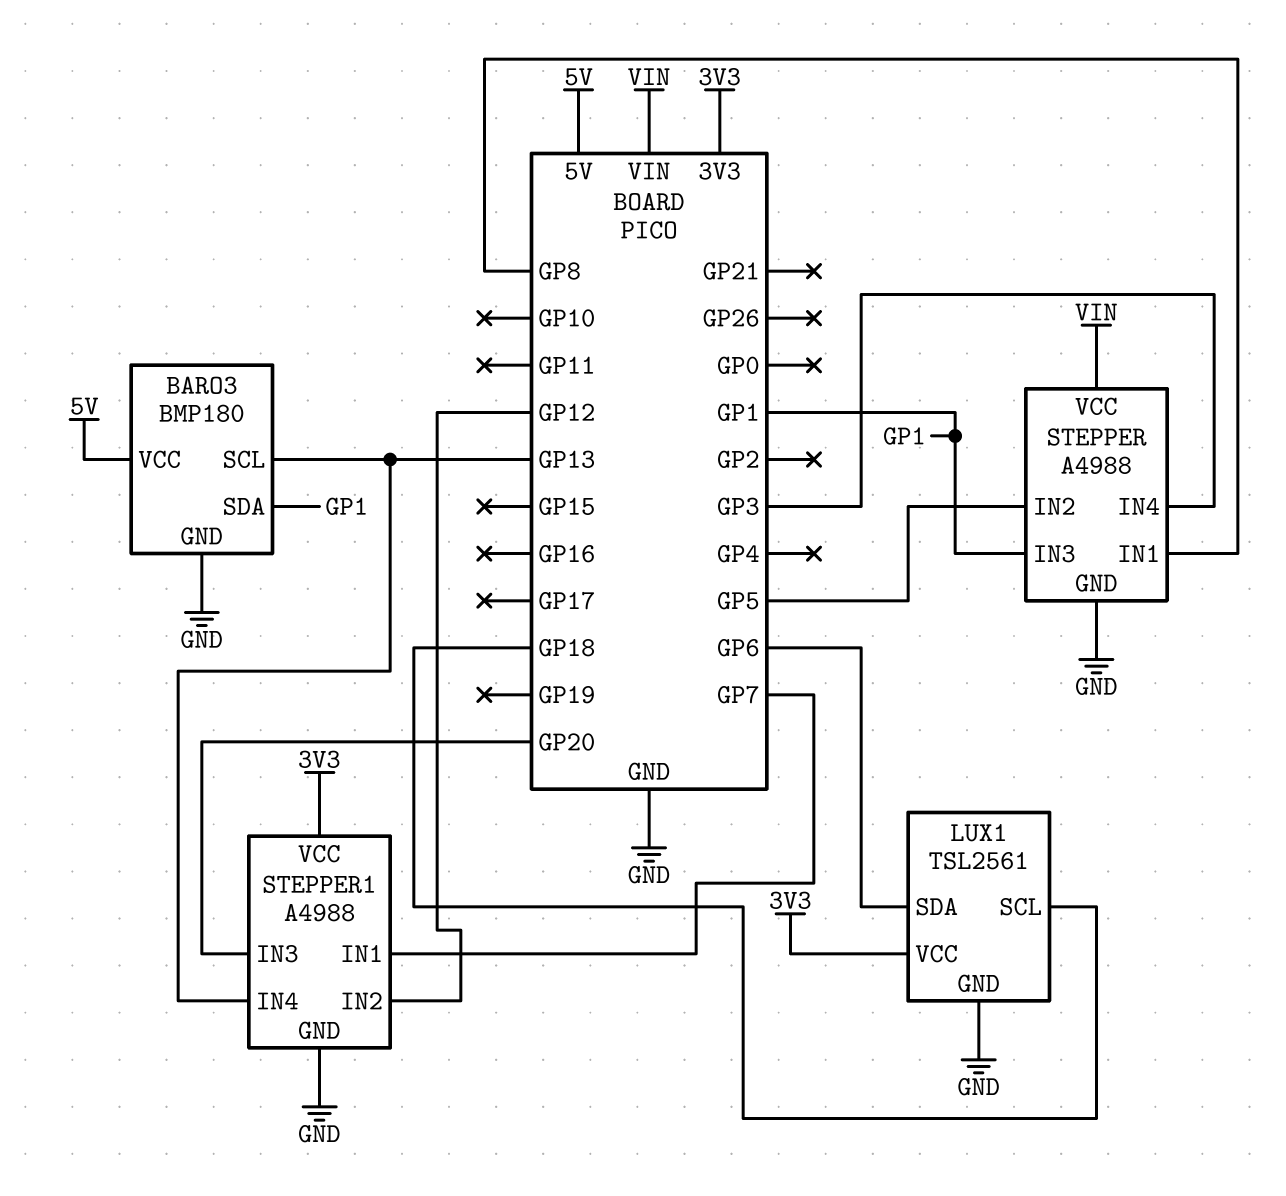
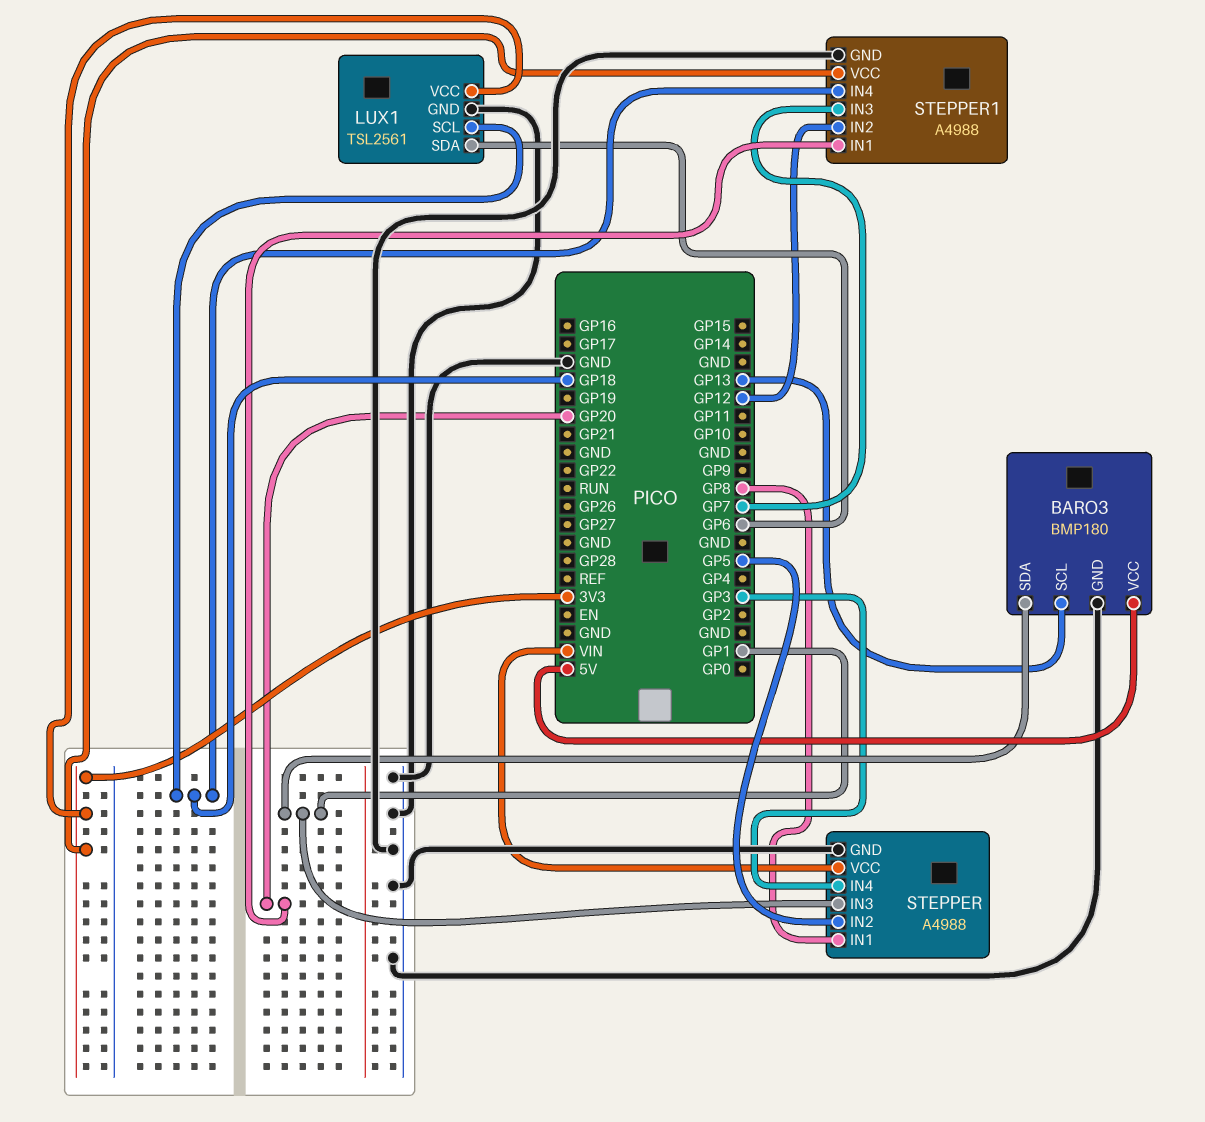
STEPPER1 pin IN1: GP7 -> GP20
STEPPER1 pin IN3: GP20 -> GP7
STEPPER1 pin IN4: GP13 -> GP18

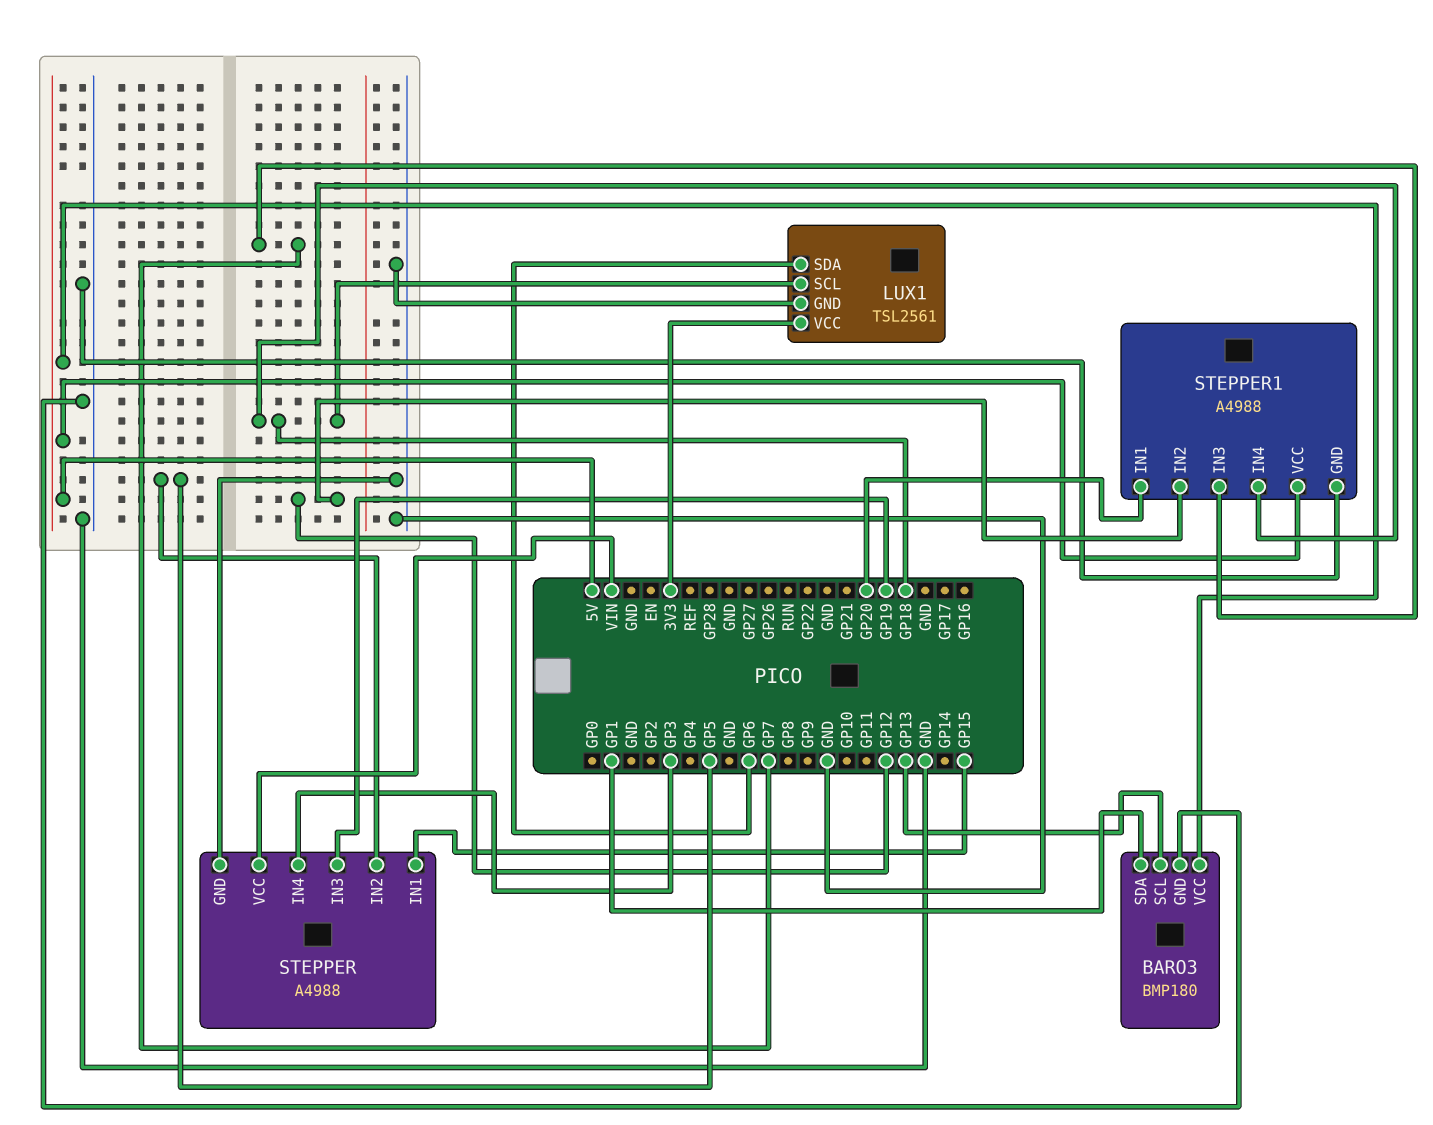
STEPPER pin IN1: GP8 -> GP15
STEPPER pin IN3: GP1 -> GP19
STEPPER1 pin VCC: 3V3 -> 5V

